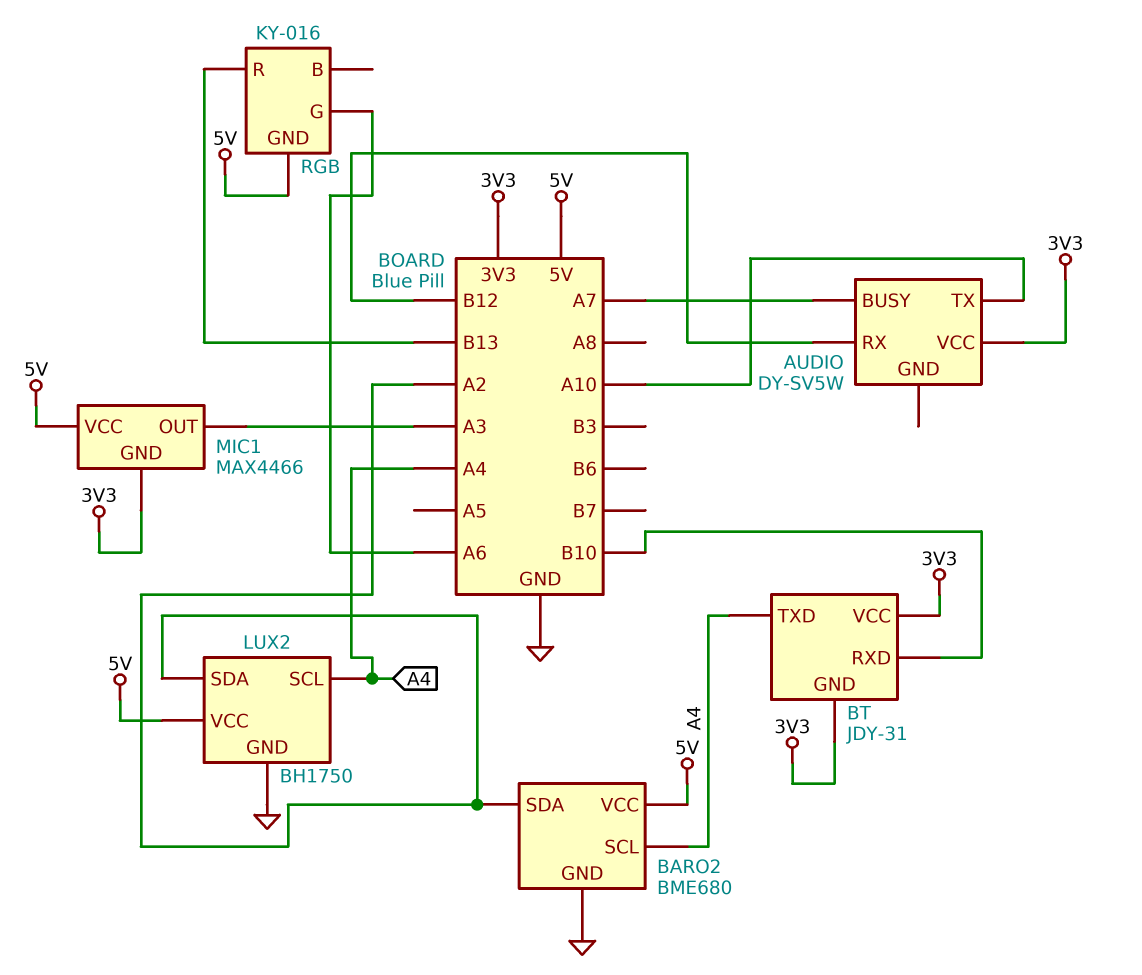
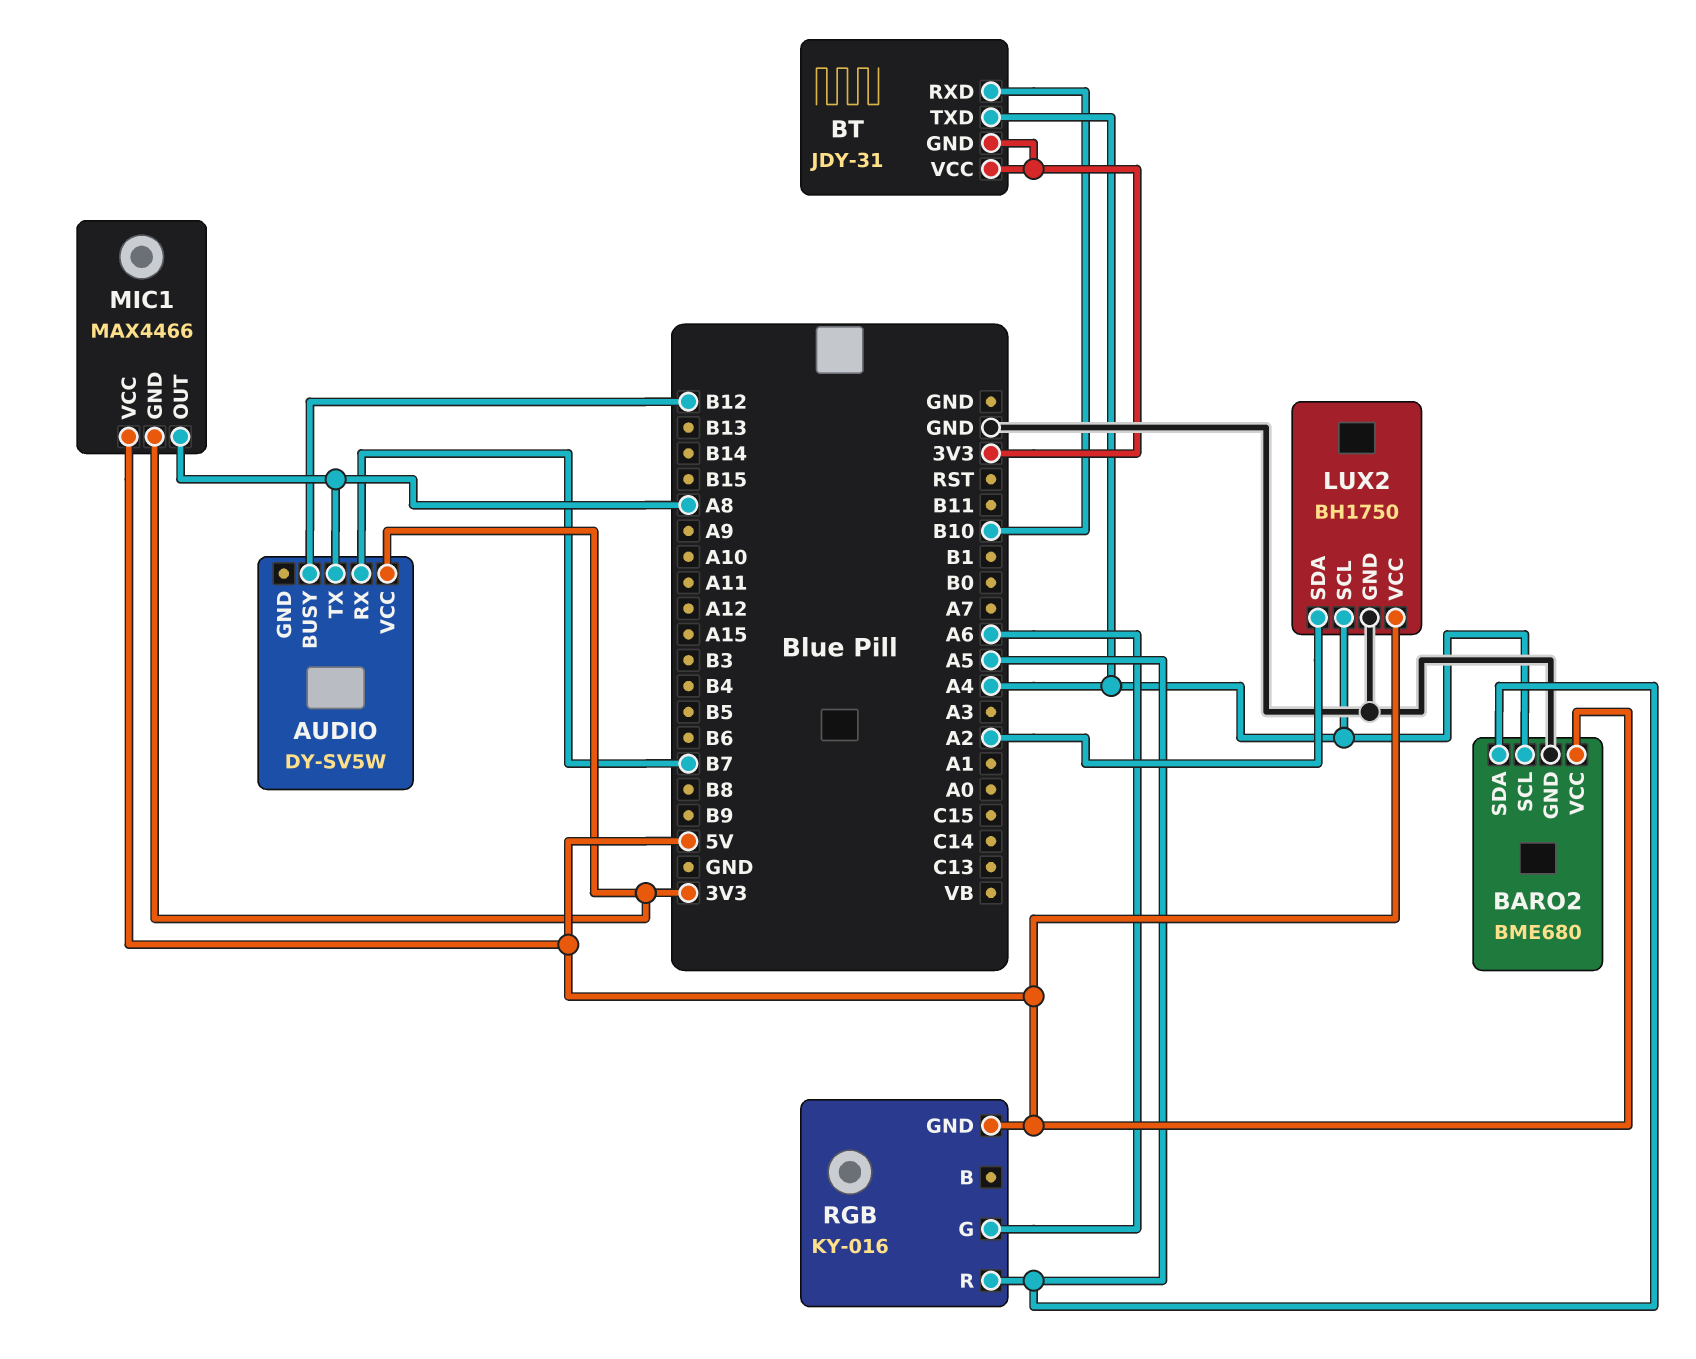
AUDIO pin BUSY: A7 -> B12
AUDIO pin RX: B12 -> B7
AUDIO pin TX: A10 -> A8
BARO2 pin SDA: A2 -> A5
MIC1 pin OUT: A3 -> A8
RGB pin R: B13 -> A5

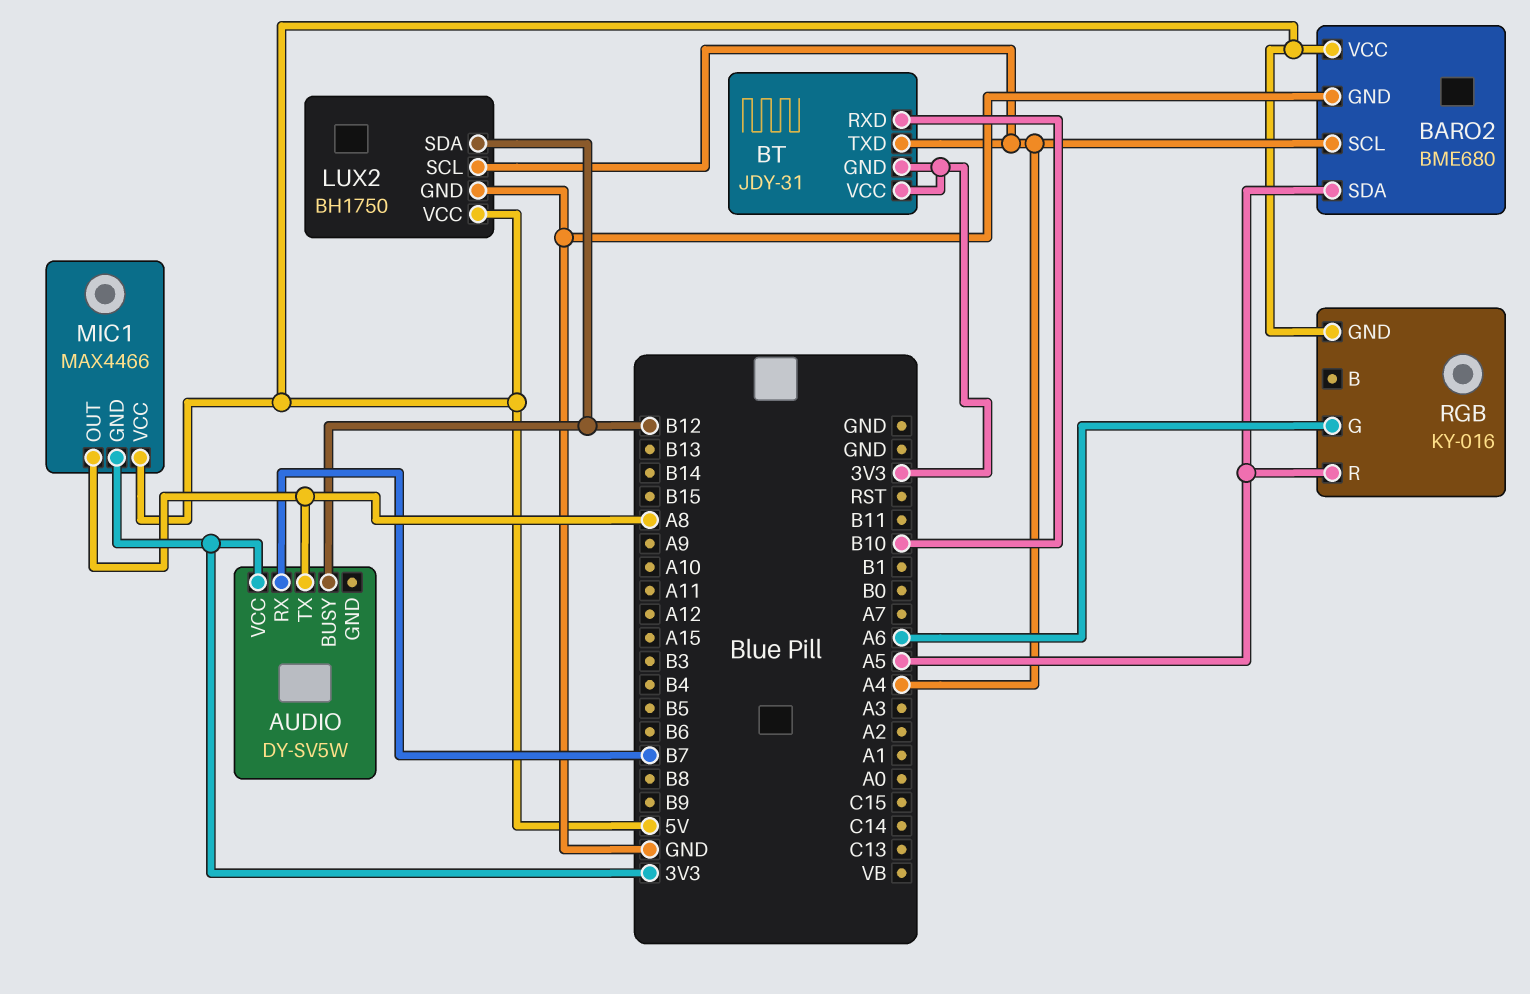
LUX2 pin SDA: A2 -> B12

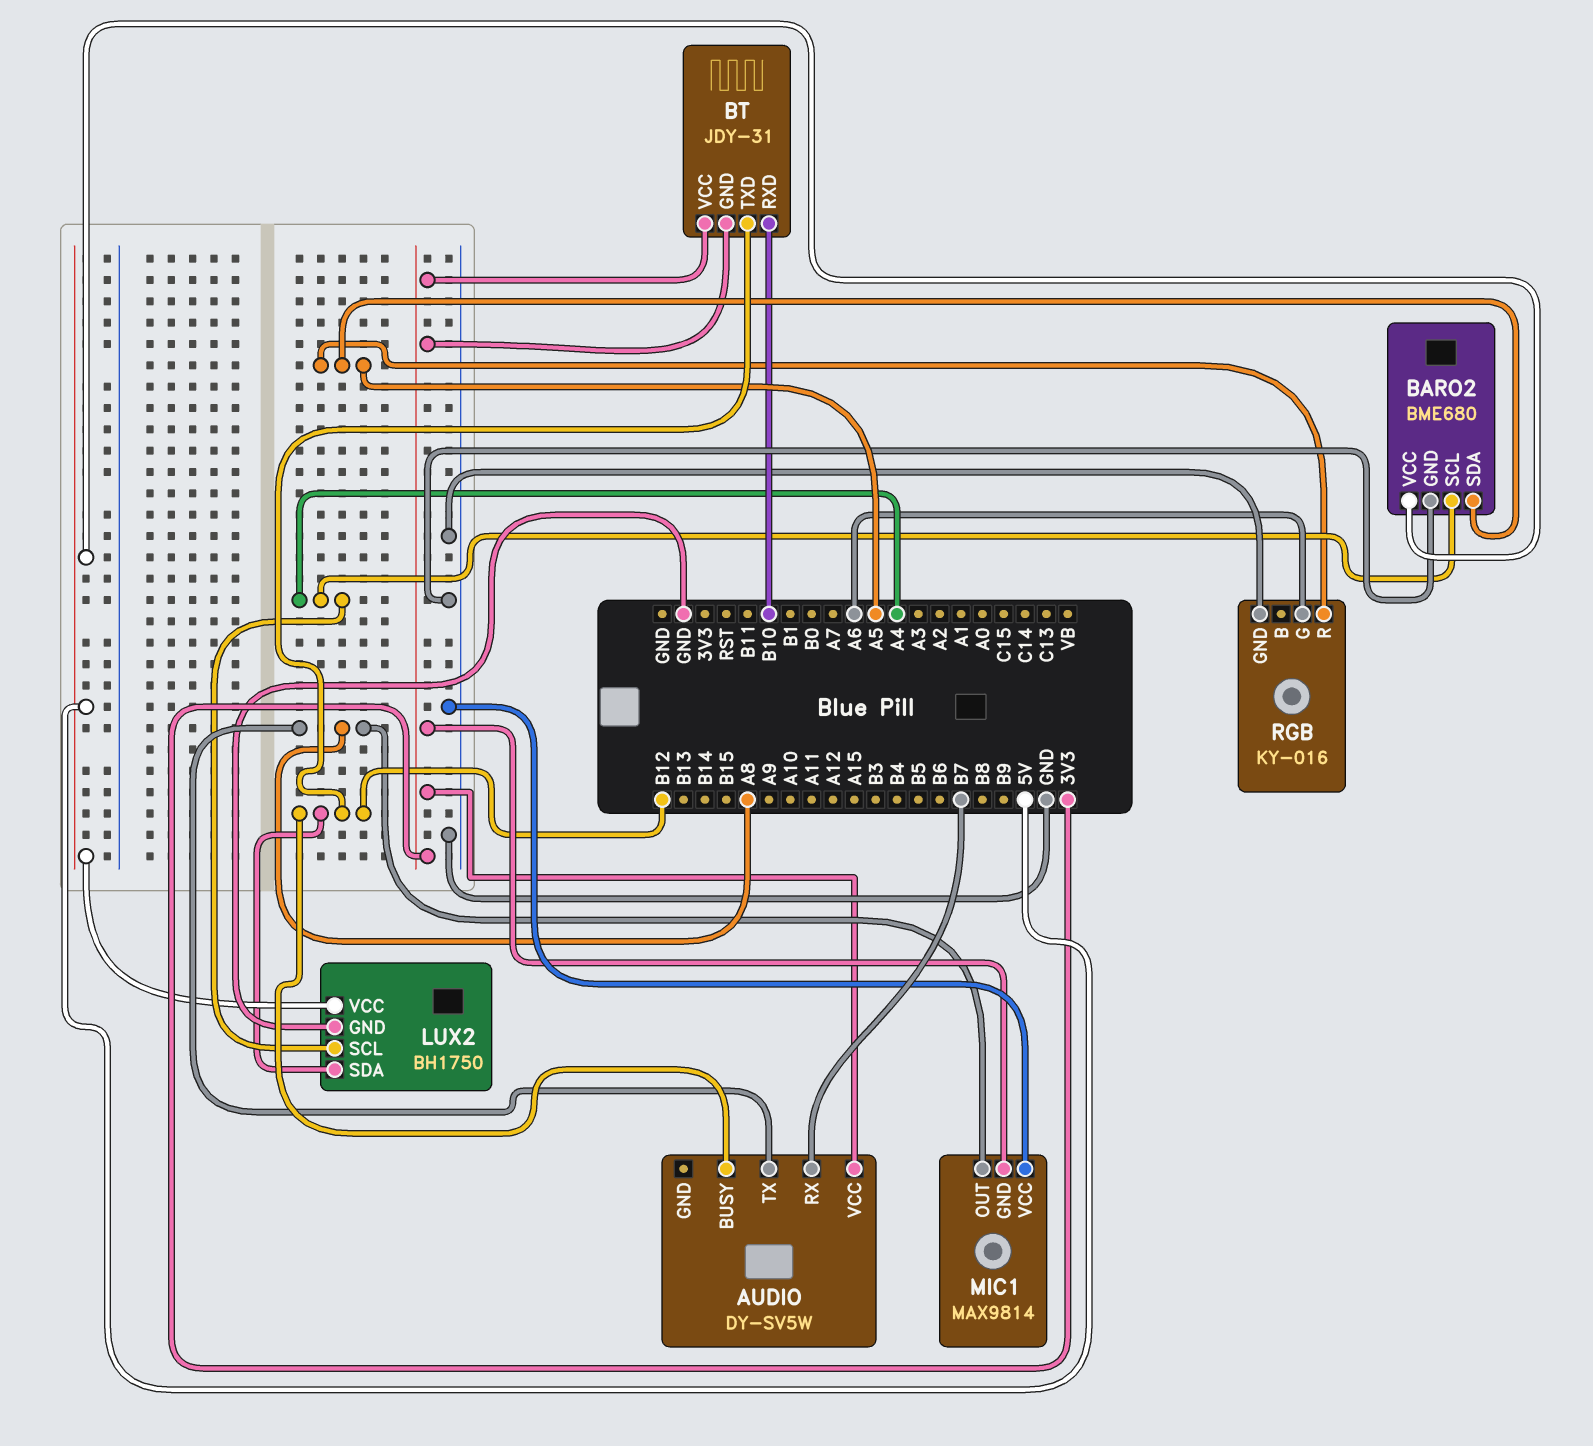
BT pin TXD: A4 -> B12
MIC1: MAX4466 -> MAX9814
MIC1 pin VCC: 5V -> GND
RGB pin GND: 5V -> GND

